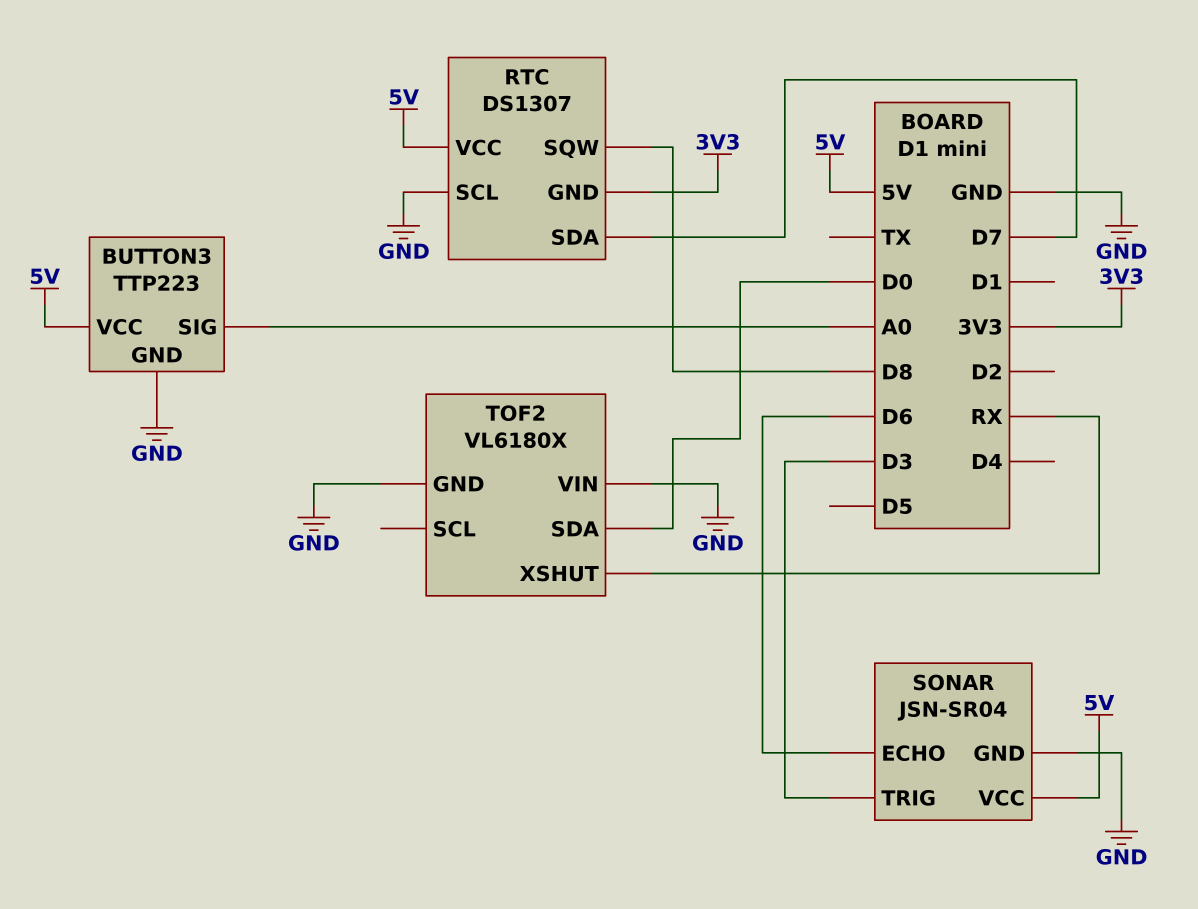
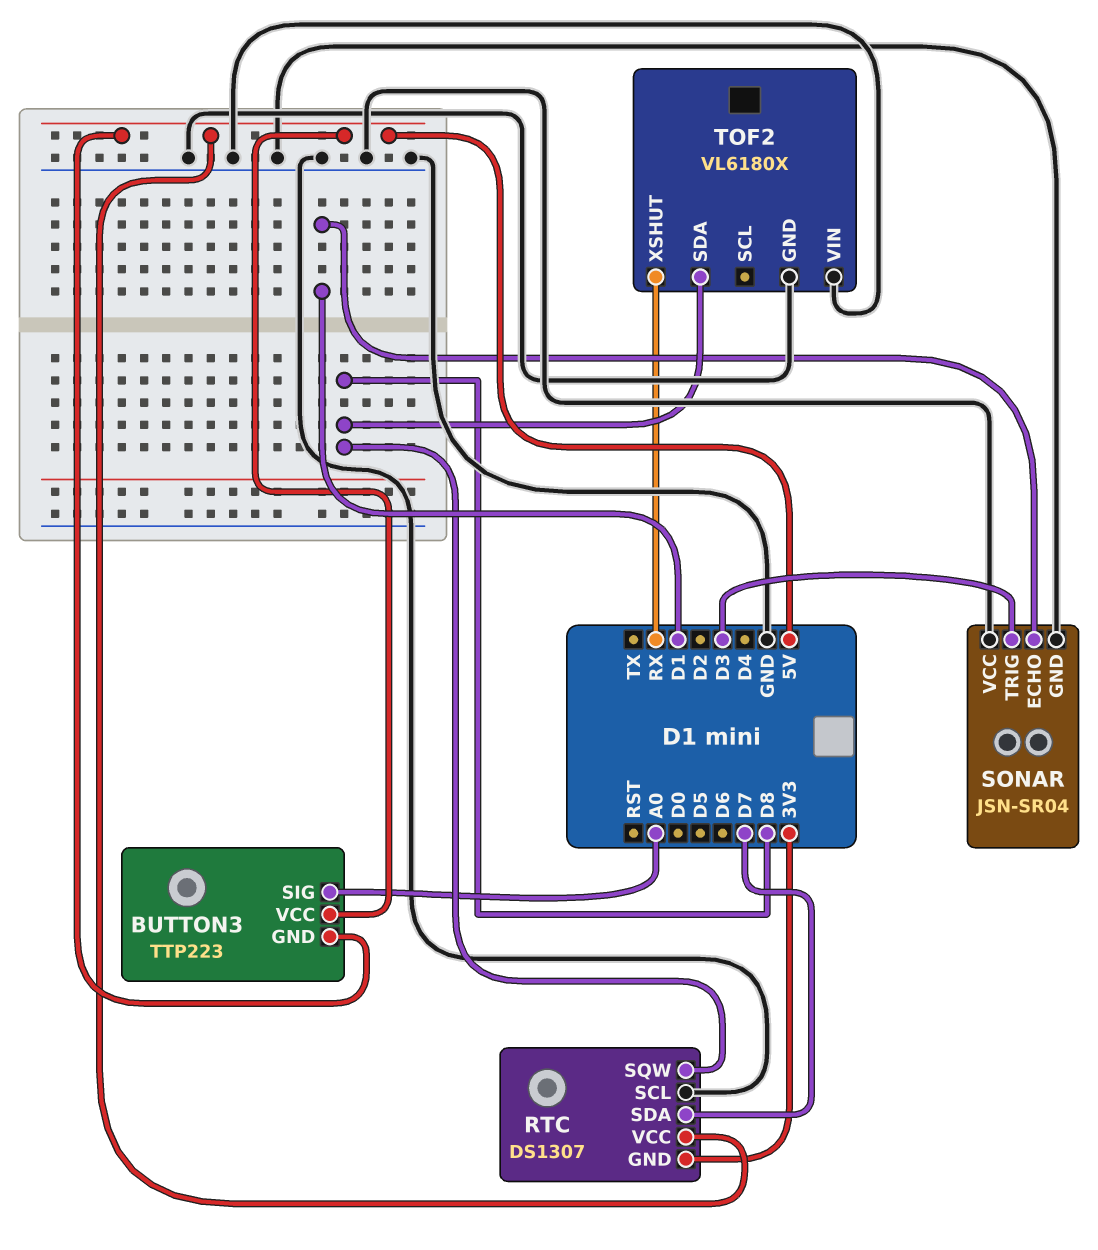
BUTTON3 pin GND: GND -> 5V
SONAR pin ECHO: D6 -> D1
SONAR pin VCC: 5V -> GND
TOF2 pin SDA: D0 -> D8

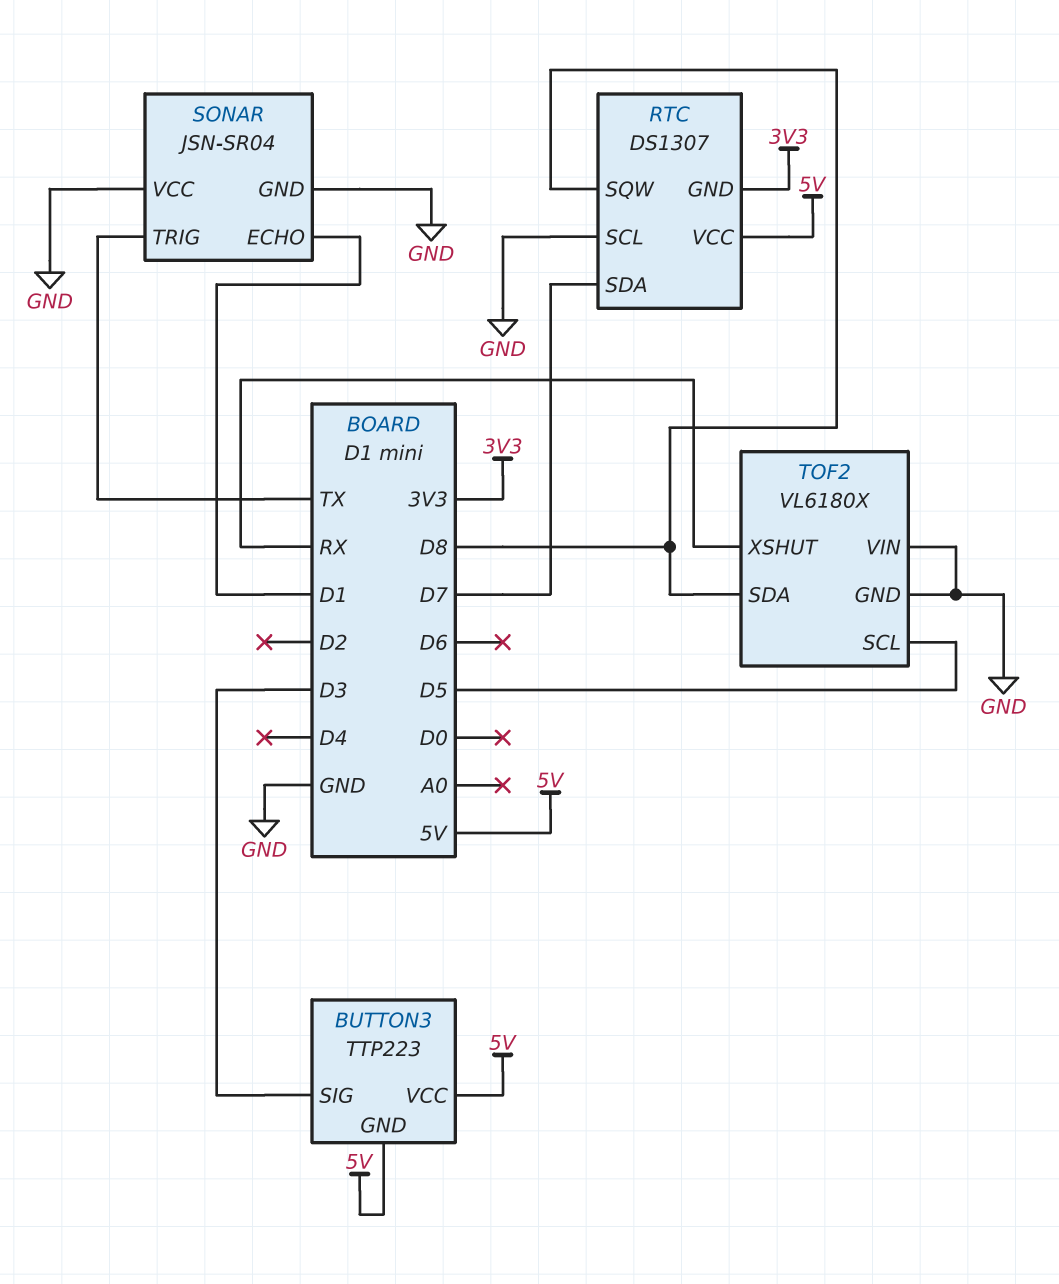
BUTTON3 pin SIG: A0 -> D3
SONAR pin TRIG: D3 -> TX
TOF2 pin SCL: none -> D5

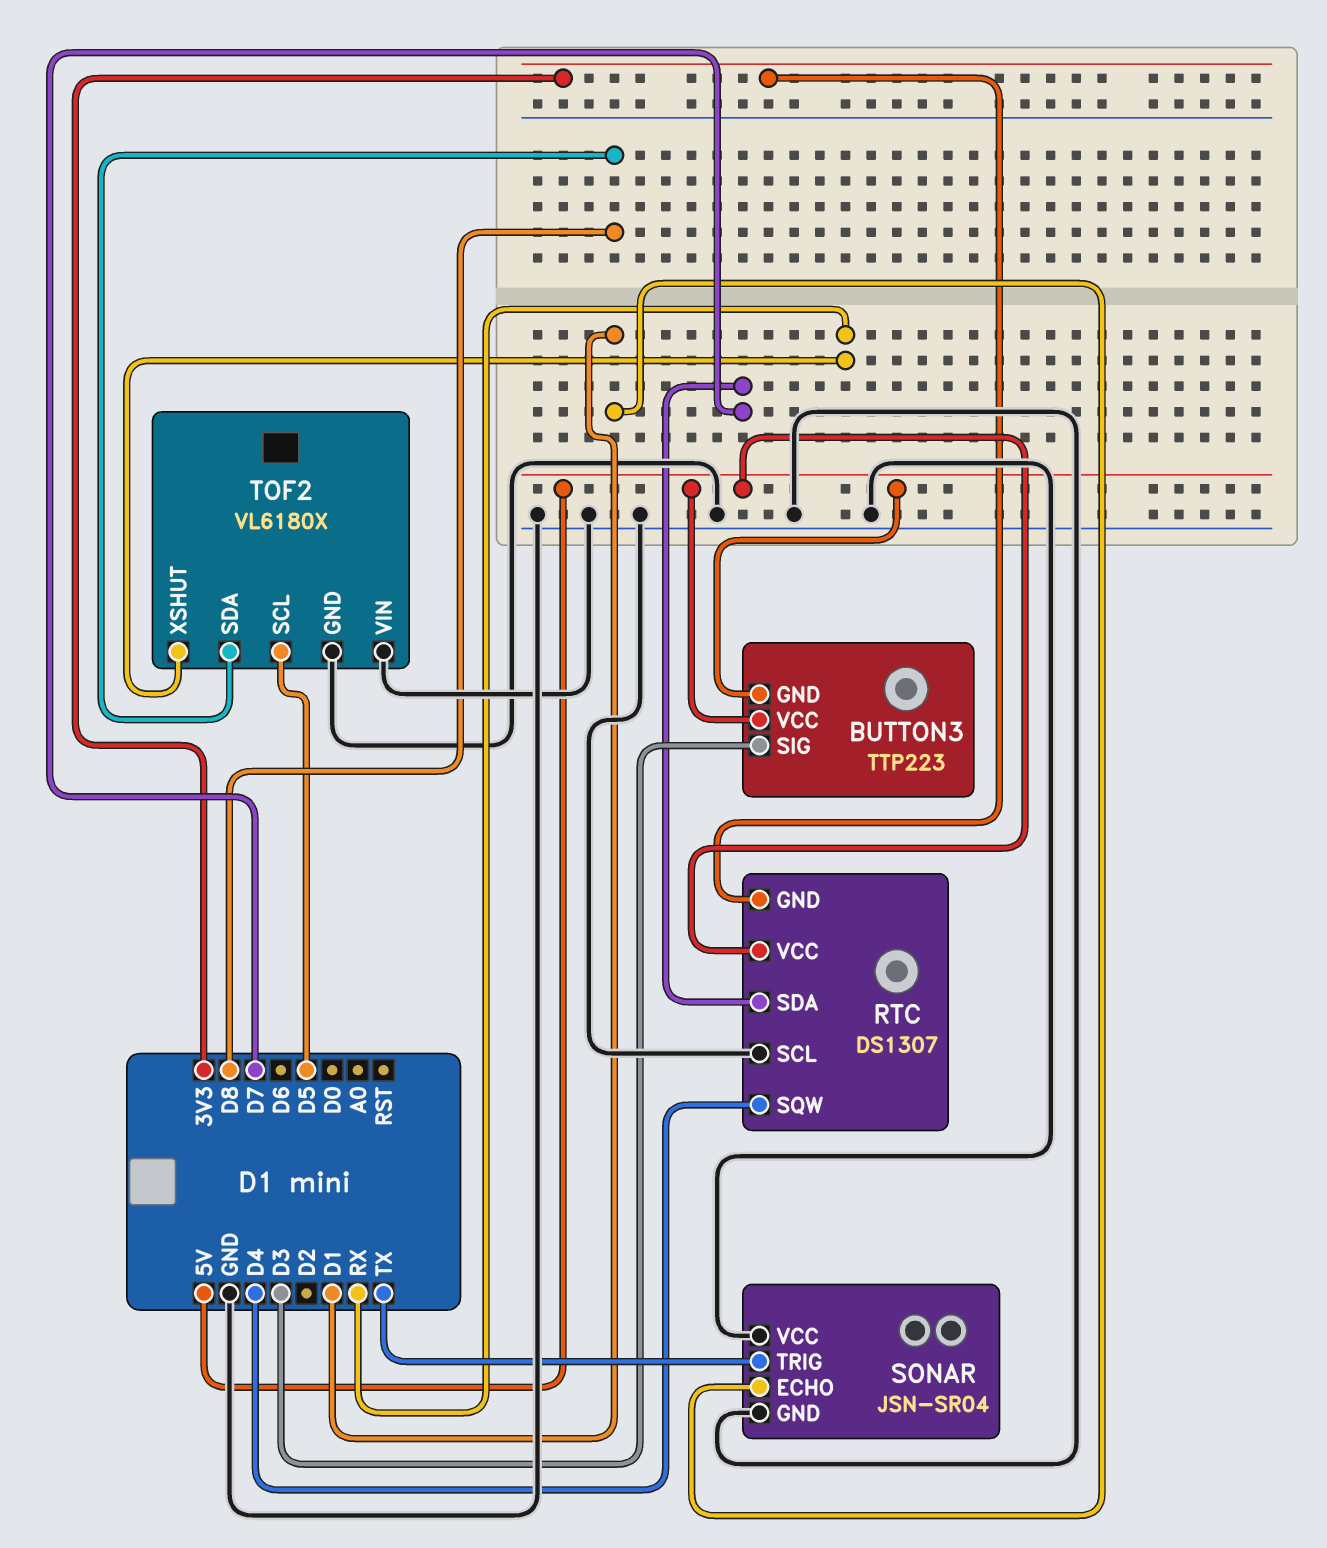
RTC pin SQW: D8 -> D4

